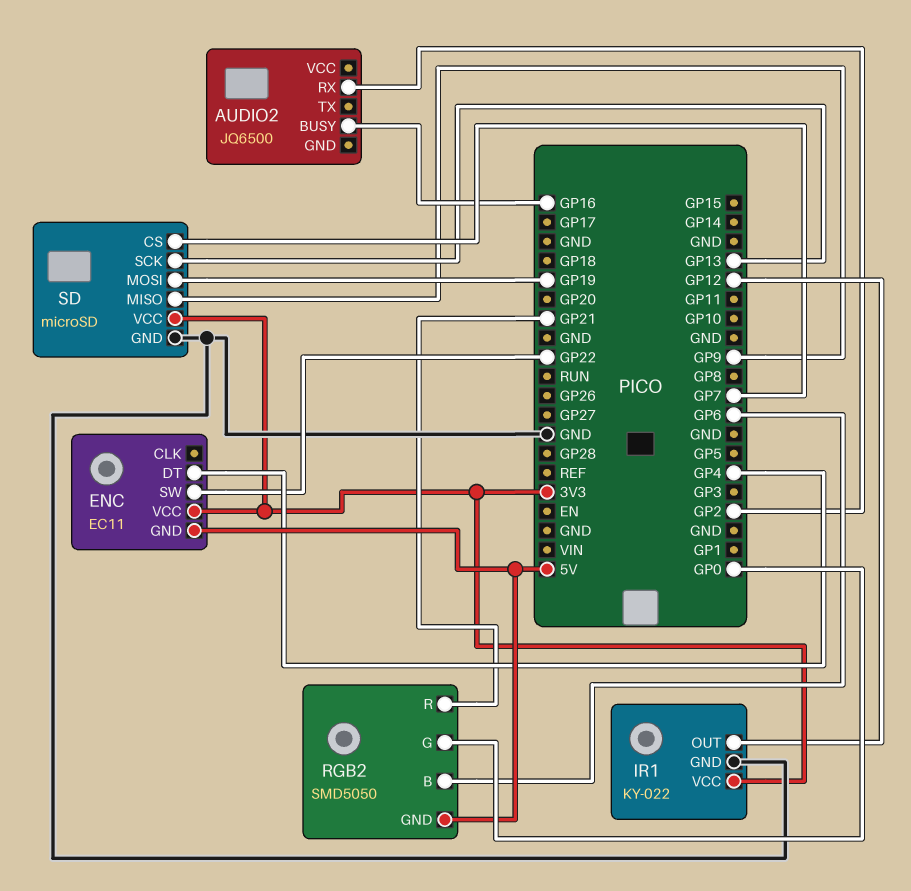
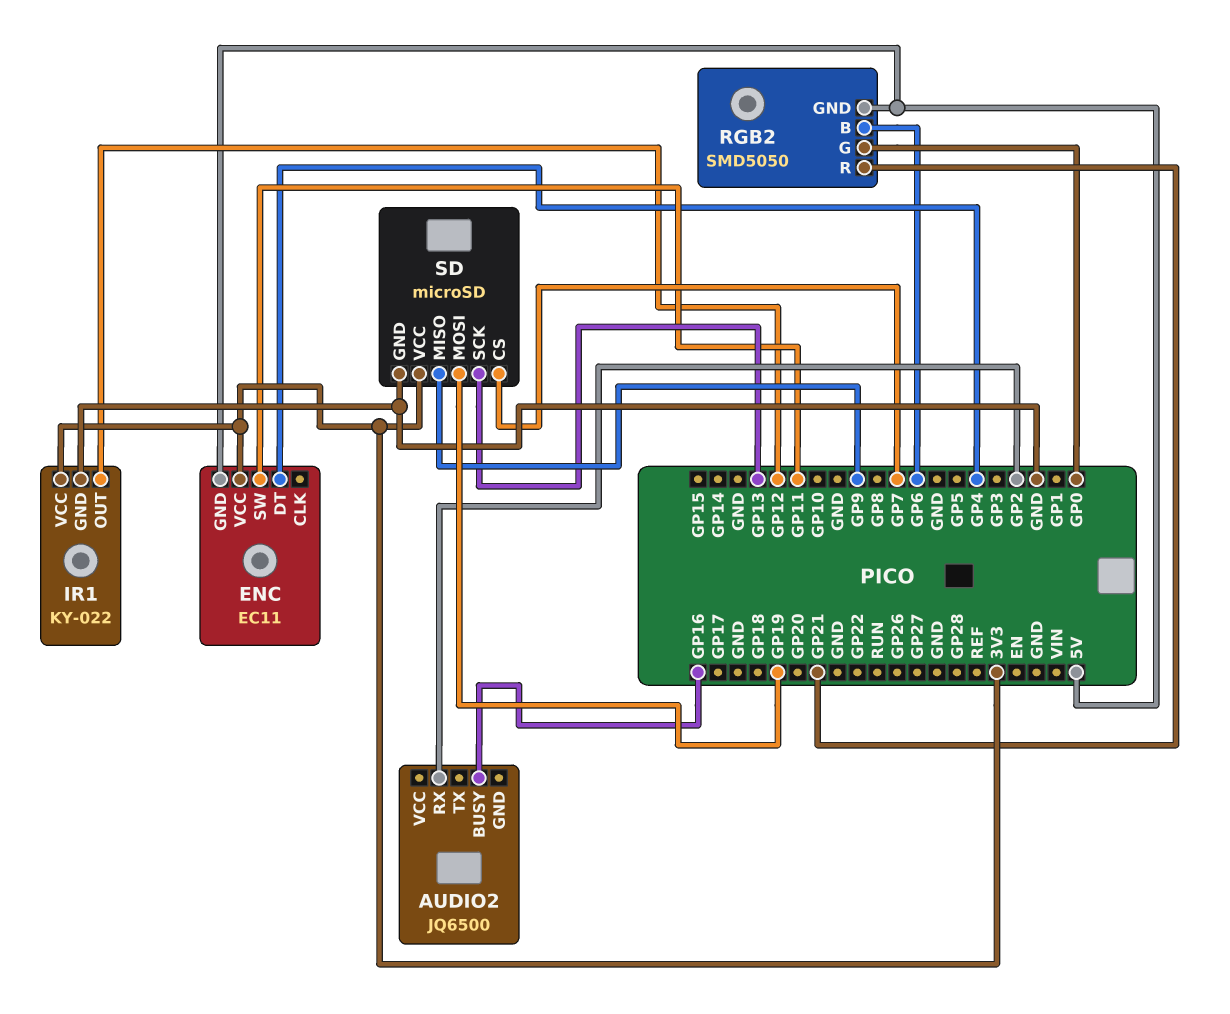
ENC pin SW: GP22 -> GP11

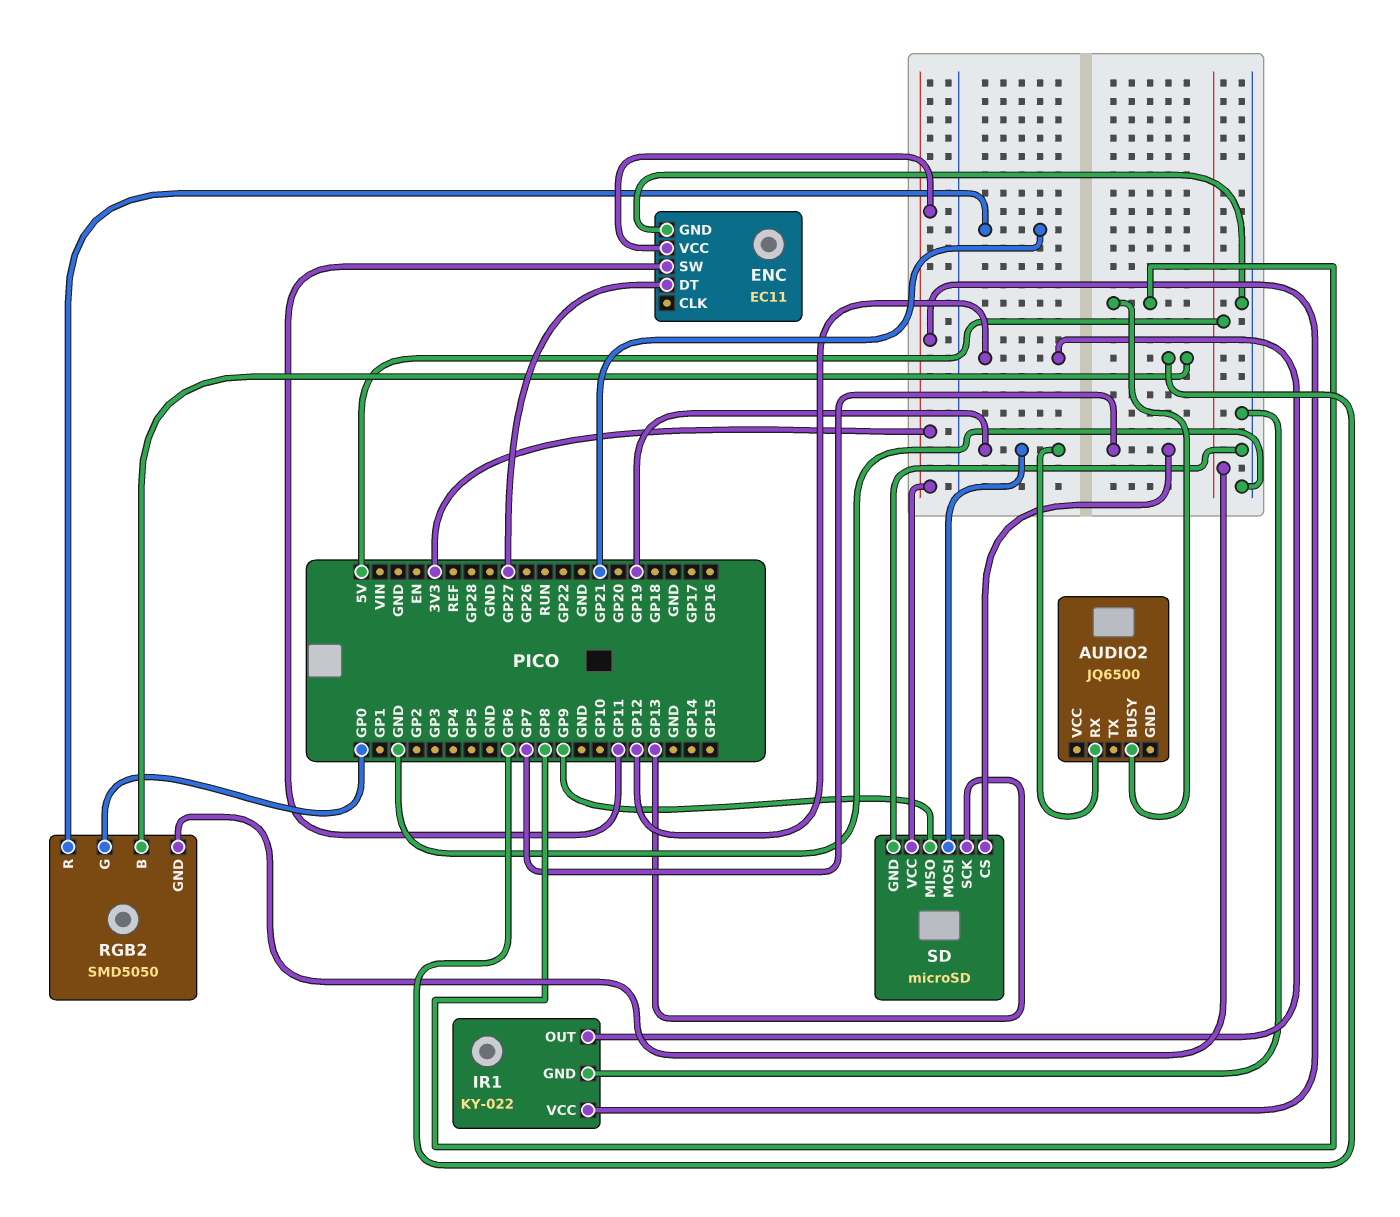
AUDIO2 pin BUSY: GP16 -> GP8
AUDIO2 pin RX: GP2 -> GP19
ENC pin DT: GP4 -> GP27
ENC pin GND: 5V -> GND

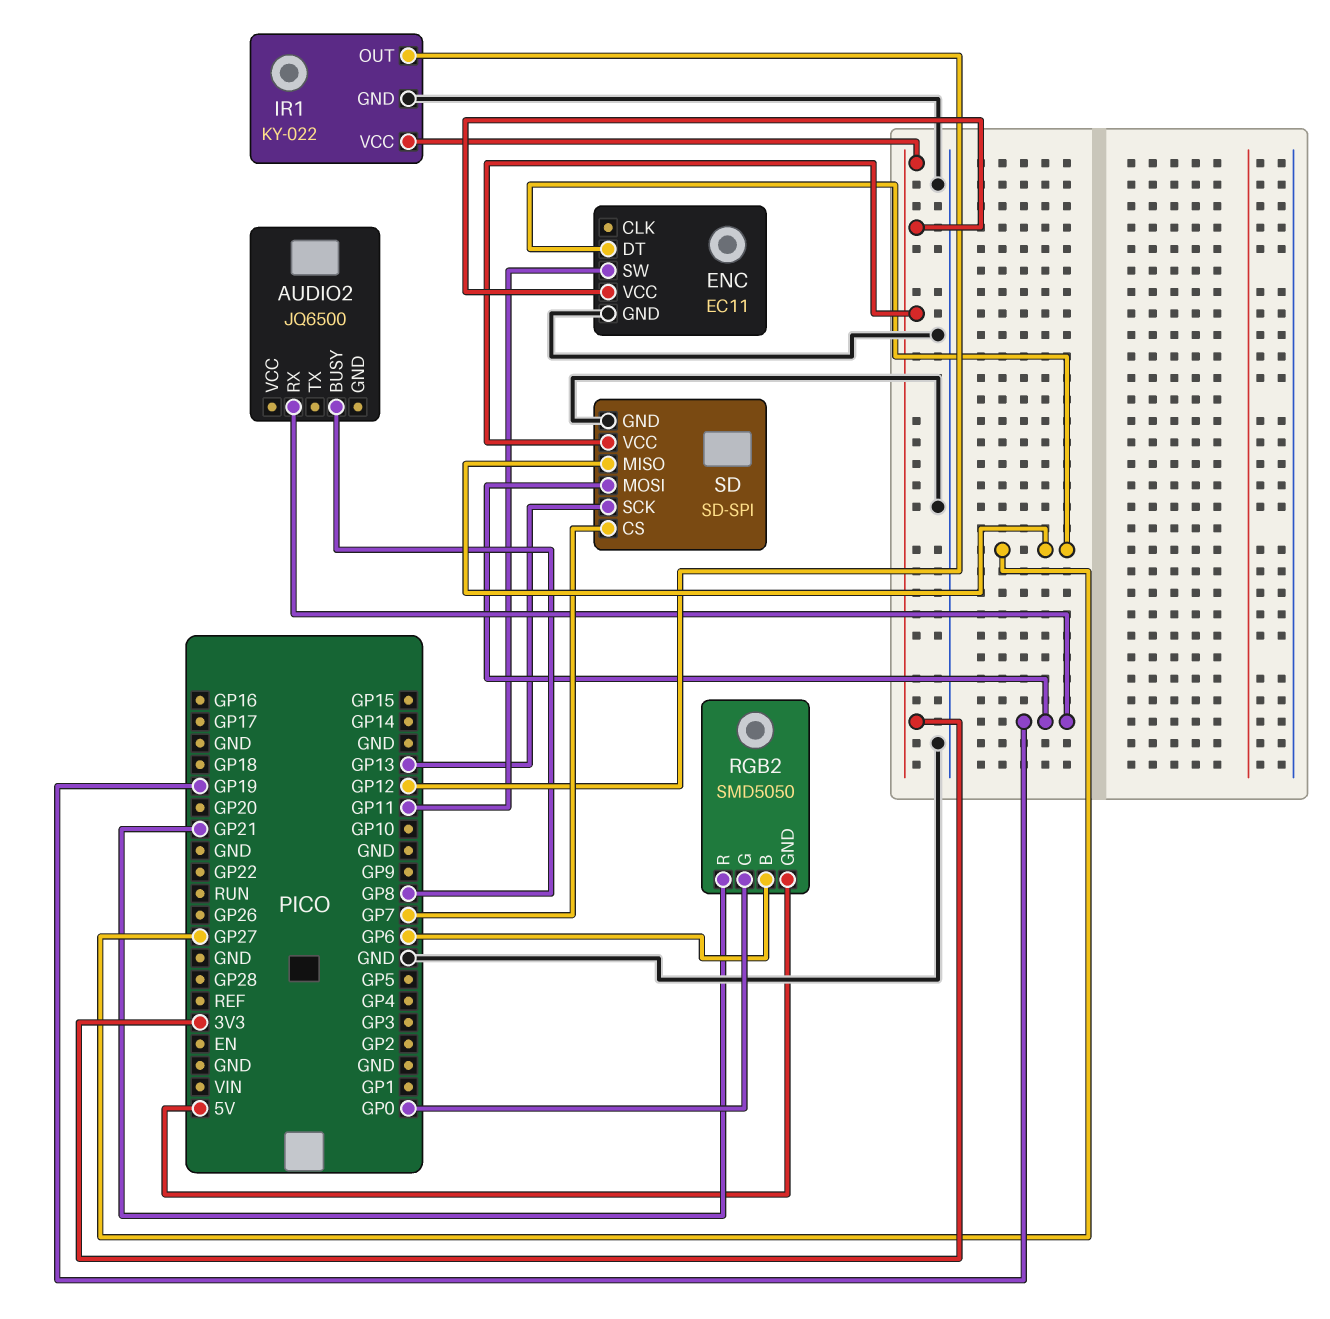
SD: microSD -> SD-SPI
SD pin MISO: GP9 -> GP27

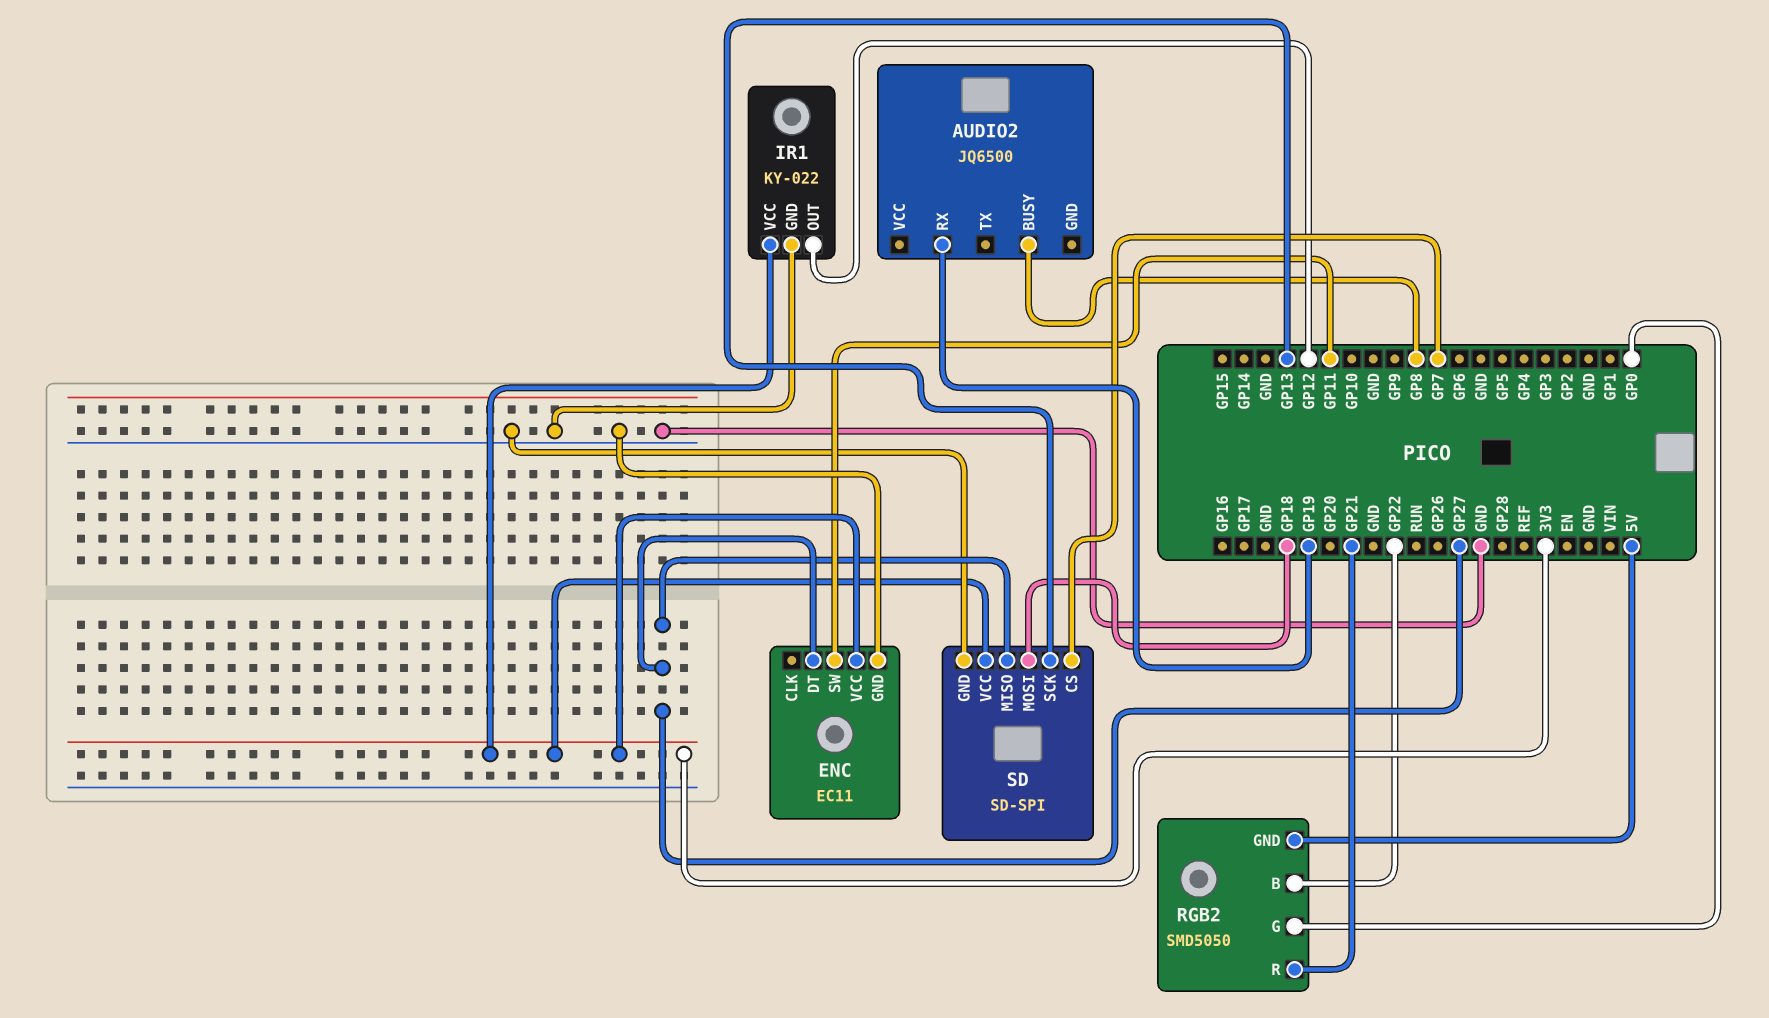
RGB2 pin B: GP6 -> GP22
SD pin MOSI: GP19 -> GP18

